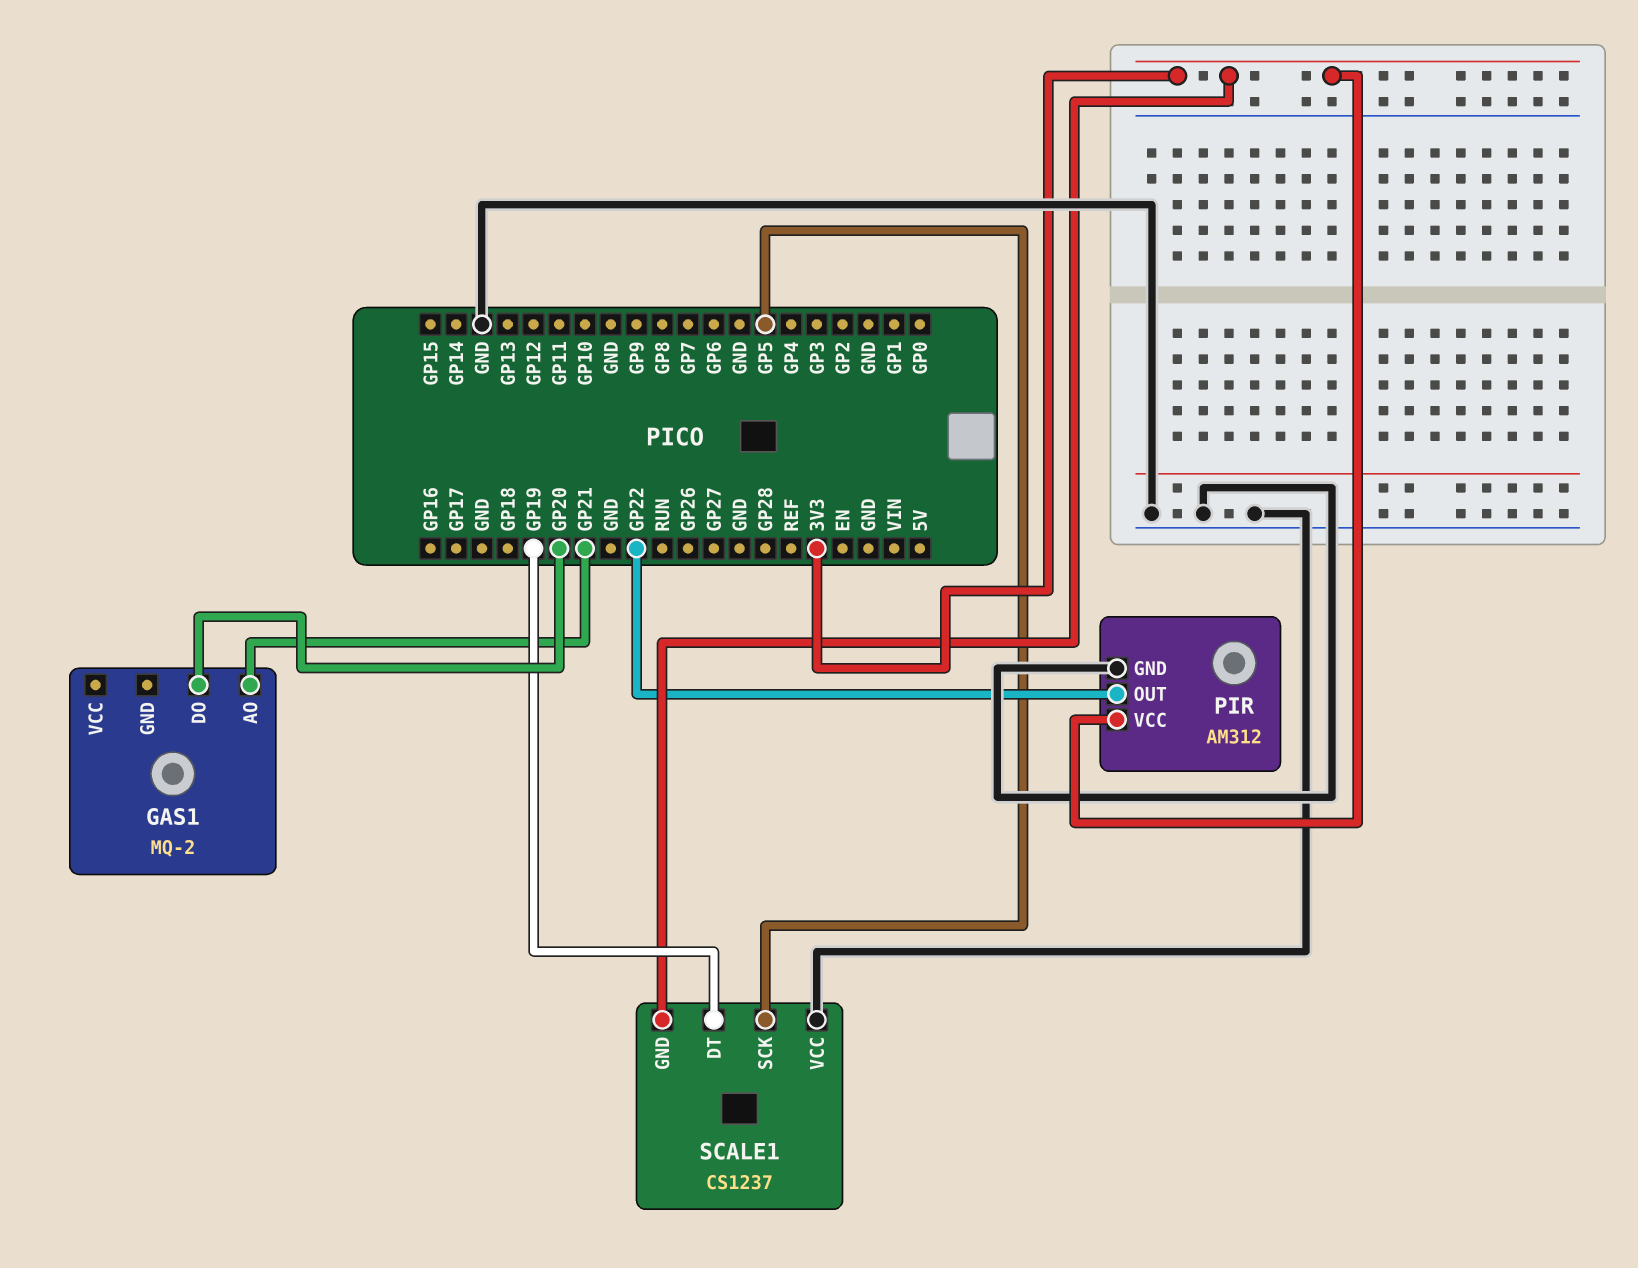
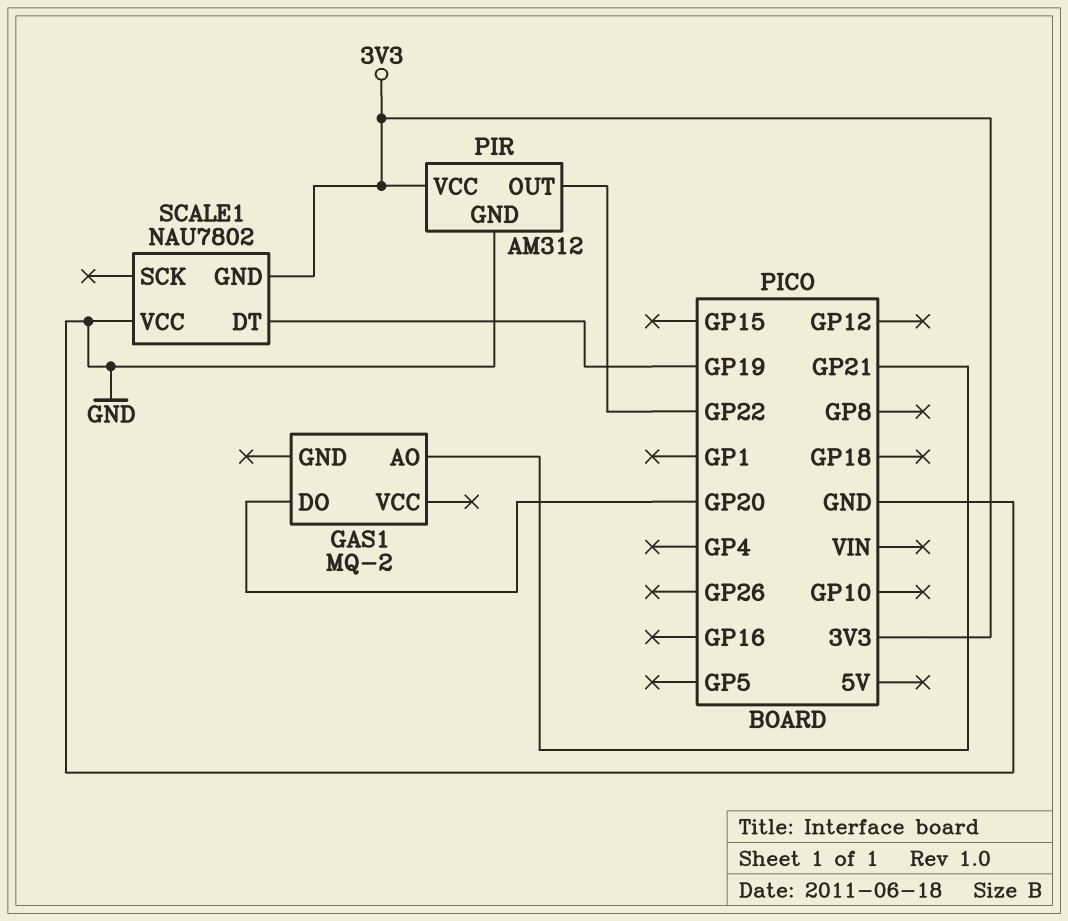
SCALE1: CS1237 -> NAU7802
SCALE1 pin SCK: GP5 -> none

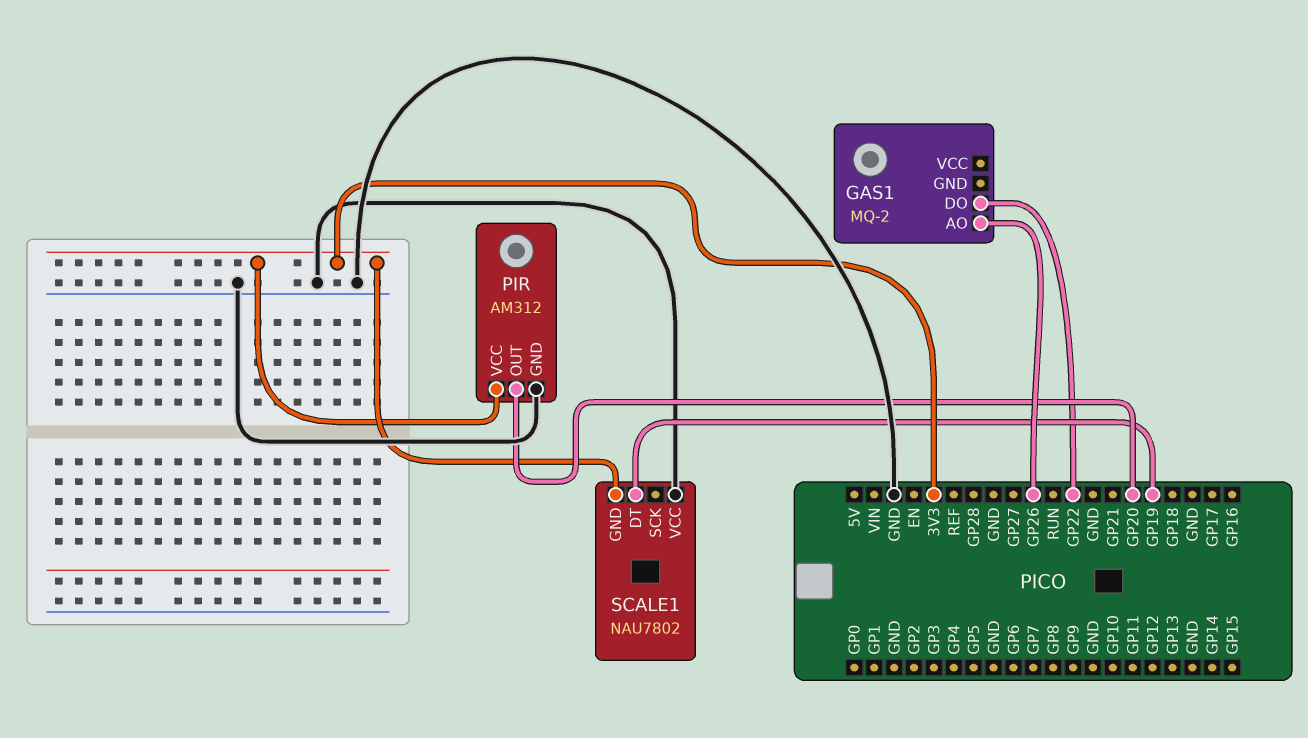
GAS1 pin AO: GP21 -> GP26
GAS1 pin DO: GP20 -> GP22
PIR pin OUT: GP22 -> GP20

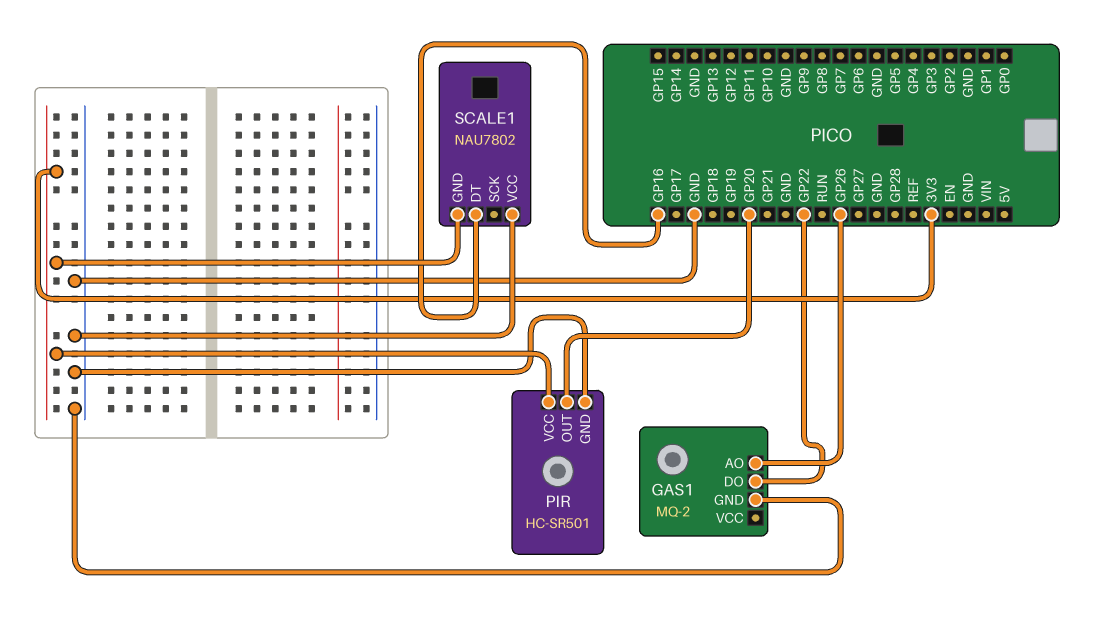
GAS1 pin GND: none -> GND
PIR: AM312 -> HC-SR501
SCALE1 pin DT: GP19 -> GP16

